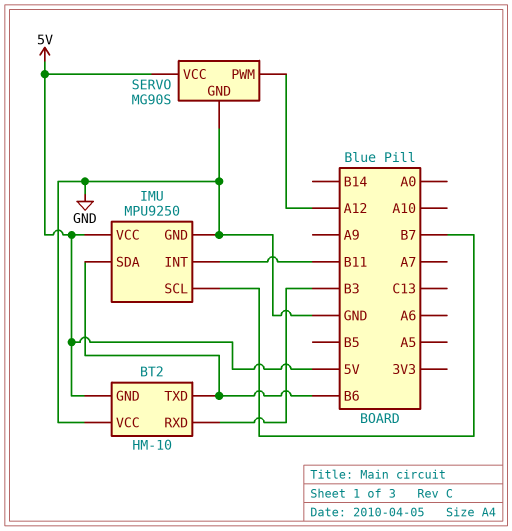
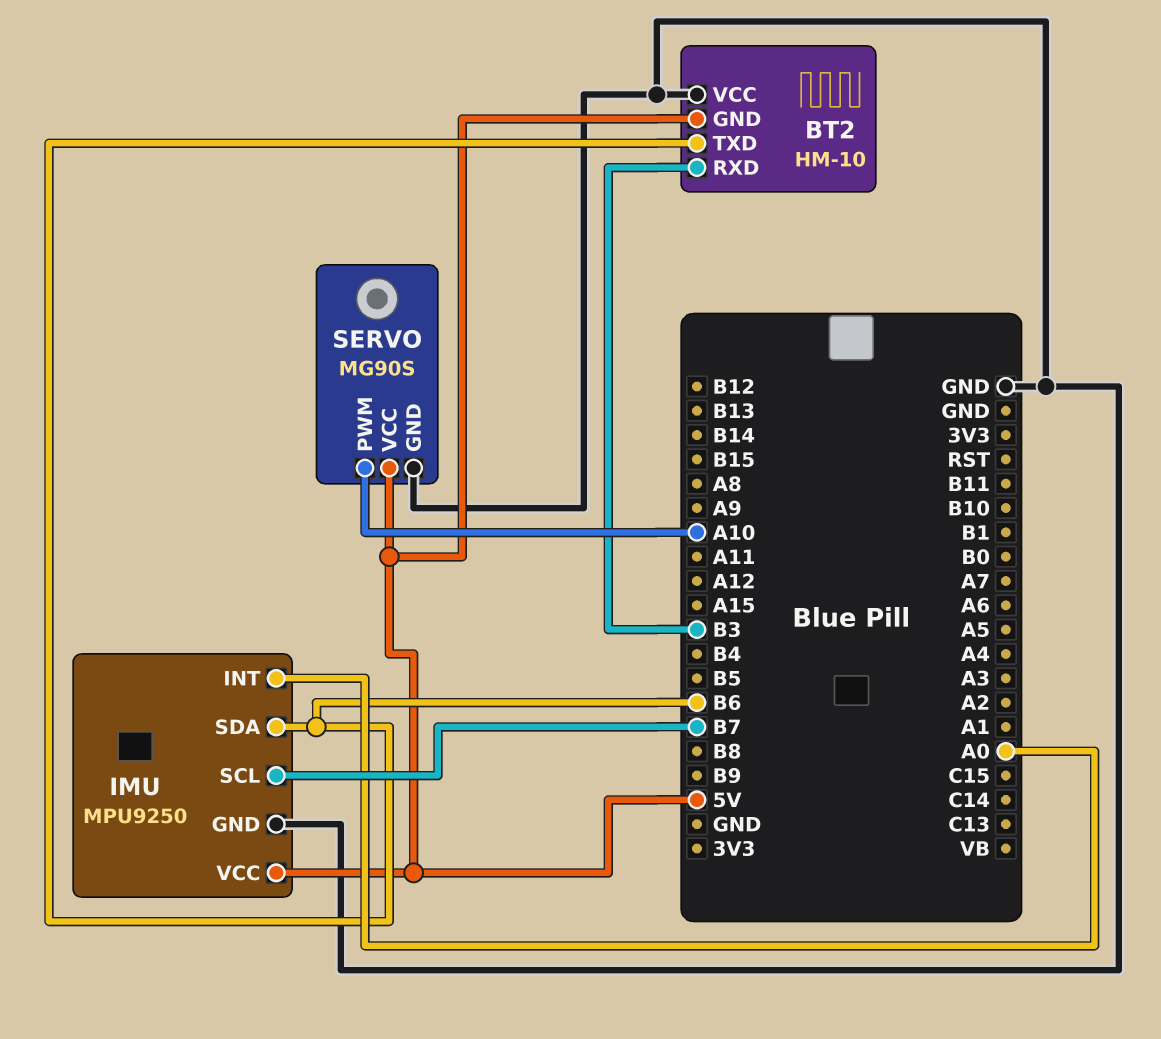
IMU pin INT: B11 -> A0
SERVO pin PWM: A12 -> A10

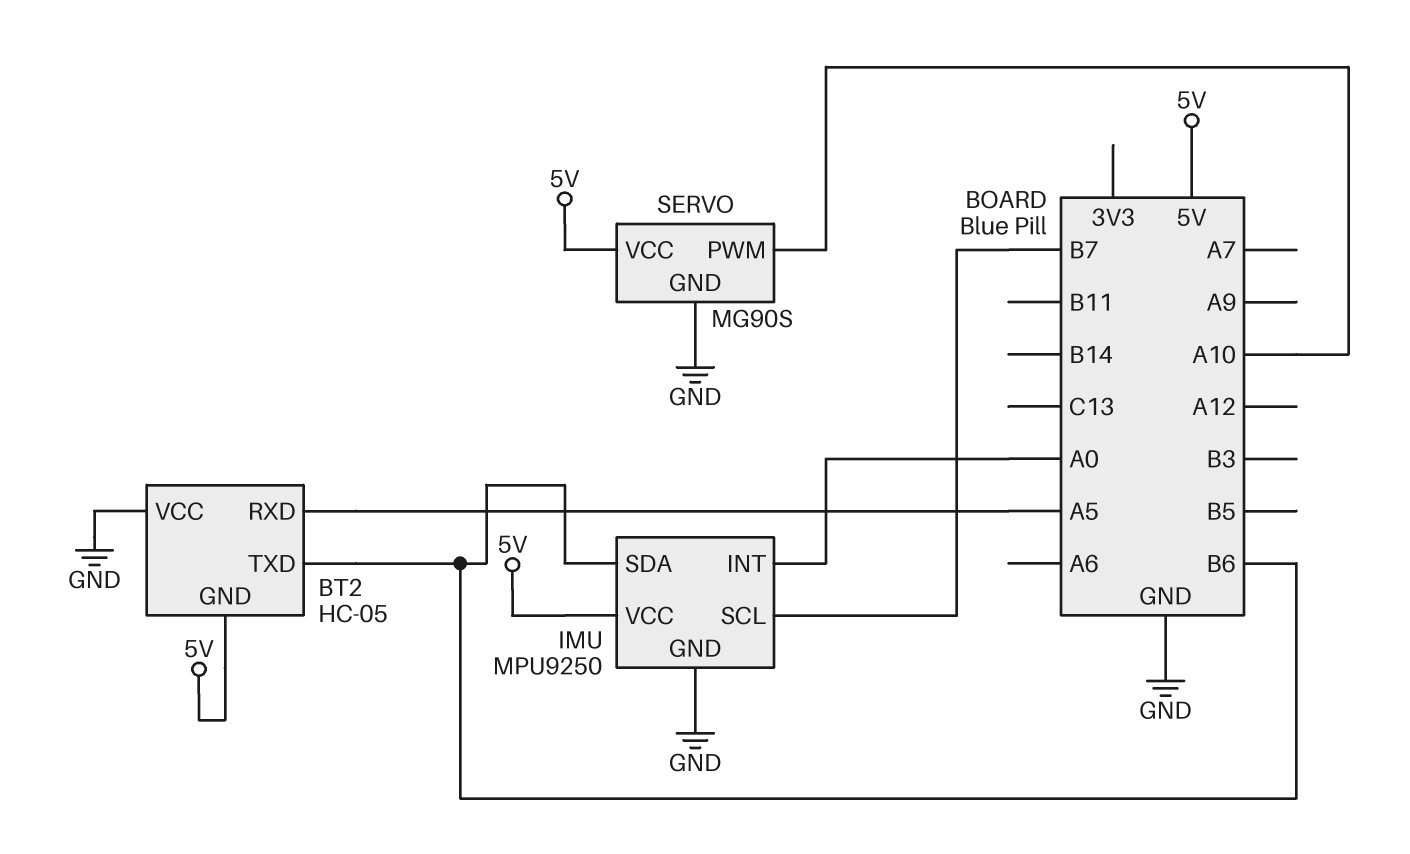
BT2: HM-10 -> HC-05
BT2 pin RXD: B3 -> A5

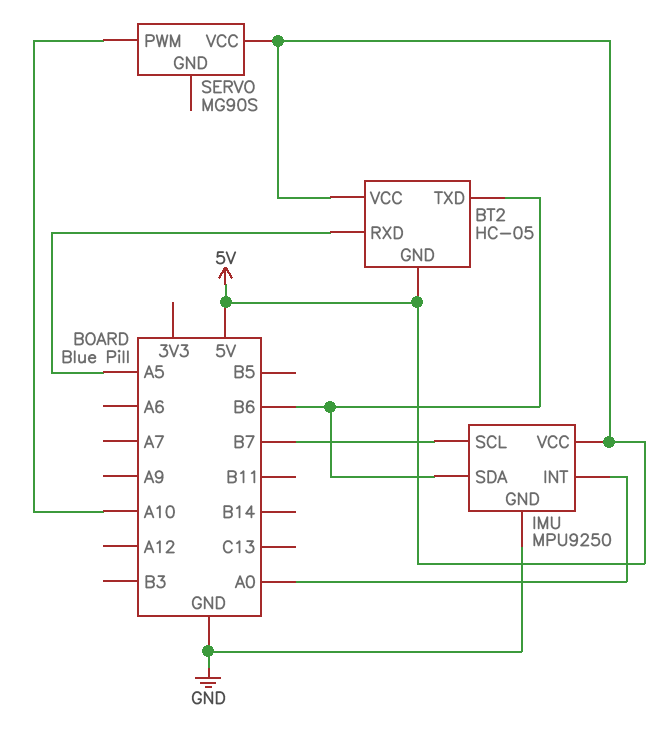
BT2 pin VCC: GND -> 5V
SERVO pin GND: GND -> none

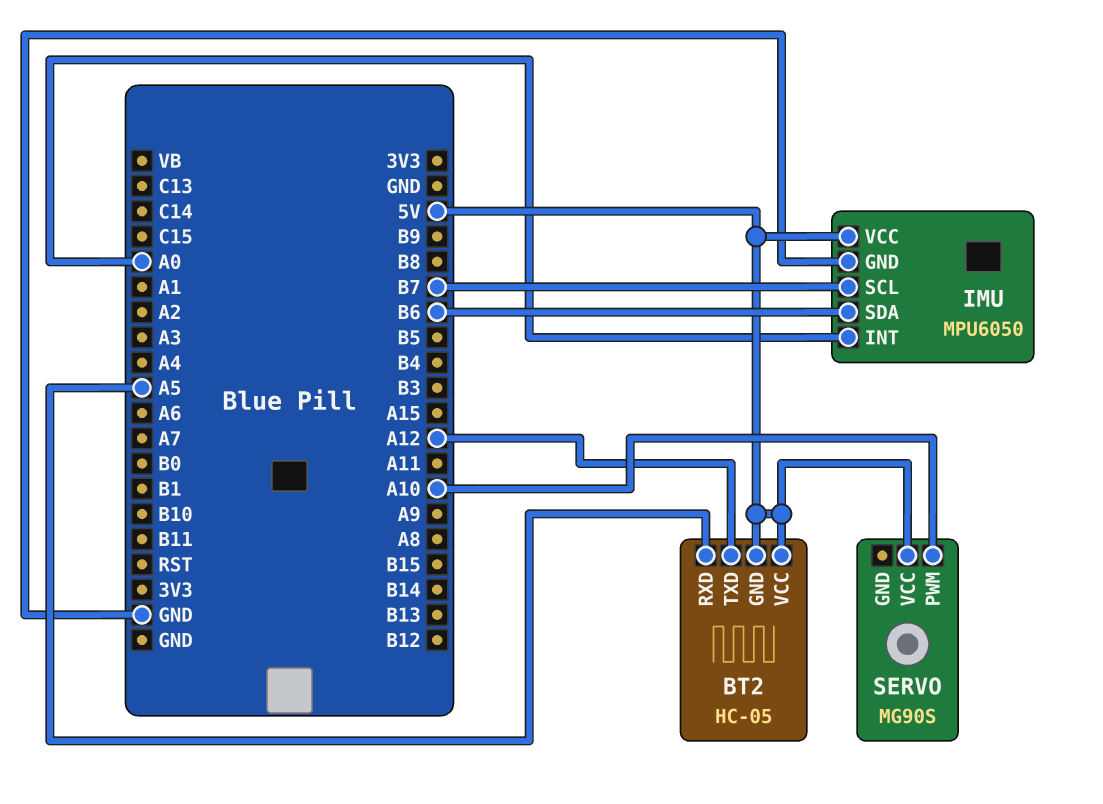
BT2 pin TXD: B6 -> A12
IMU: MPU9250 -> MPU6050

